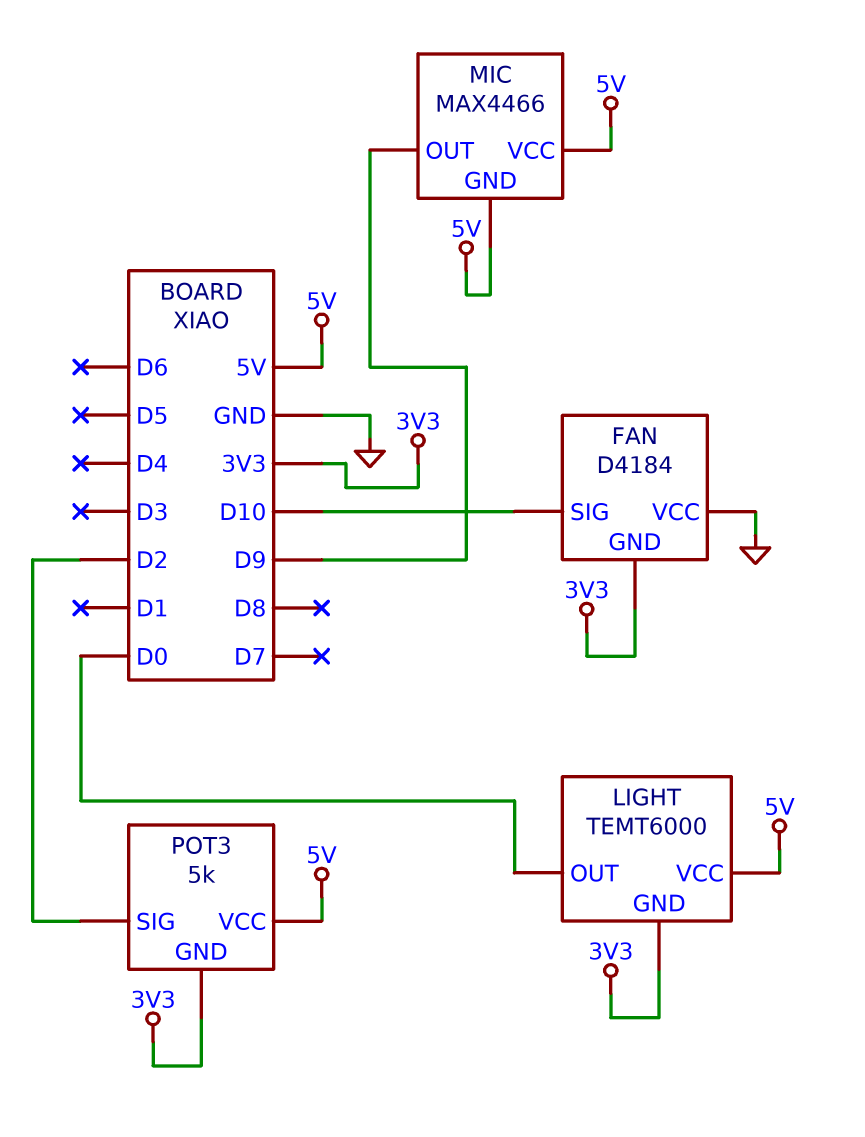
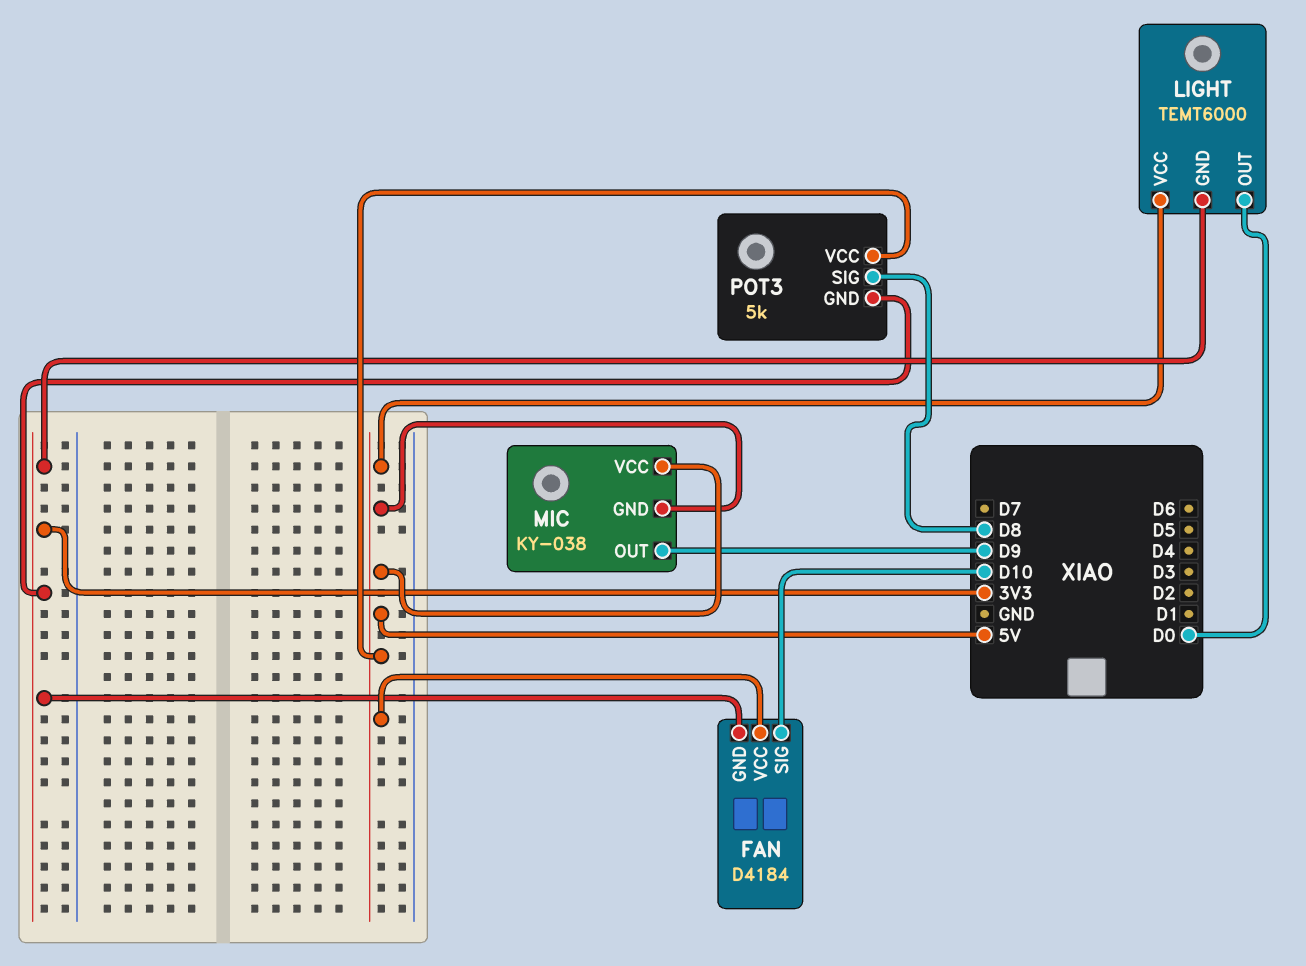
FAN pin VCC: GND -> 5V
MIC: MAX4466 -> KY-038
POT3 pin SIG: D2 -> D8

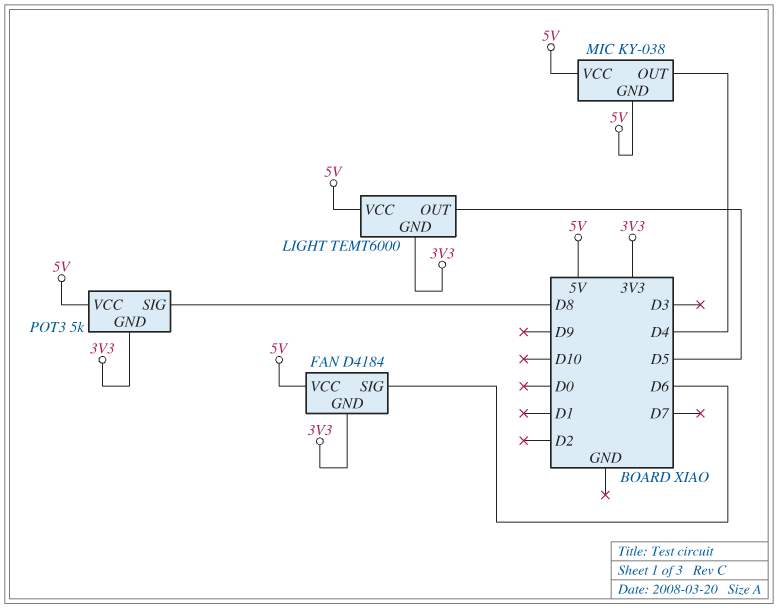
FAN pin SIG: D10 -> D6
LIGHT pin OUT: D0 -> D5
MIC pin OUT: D9 -> D4

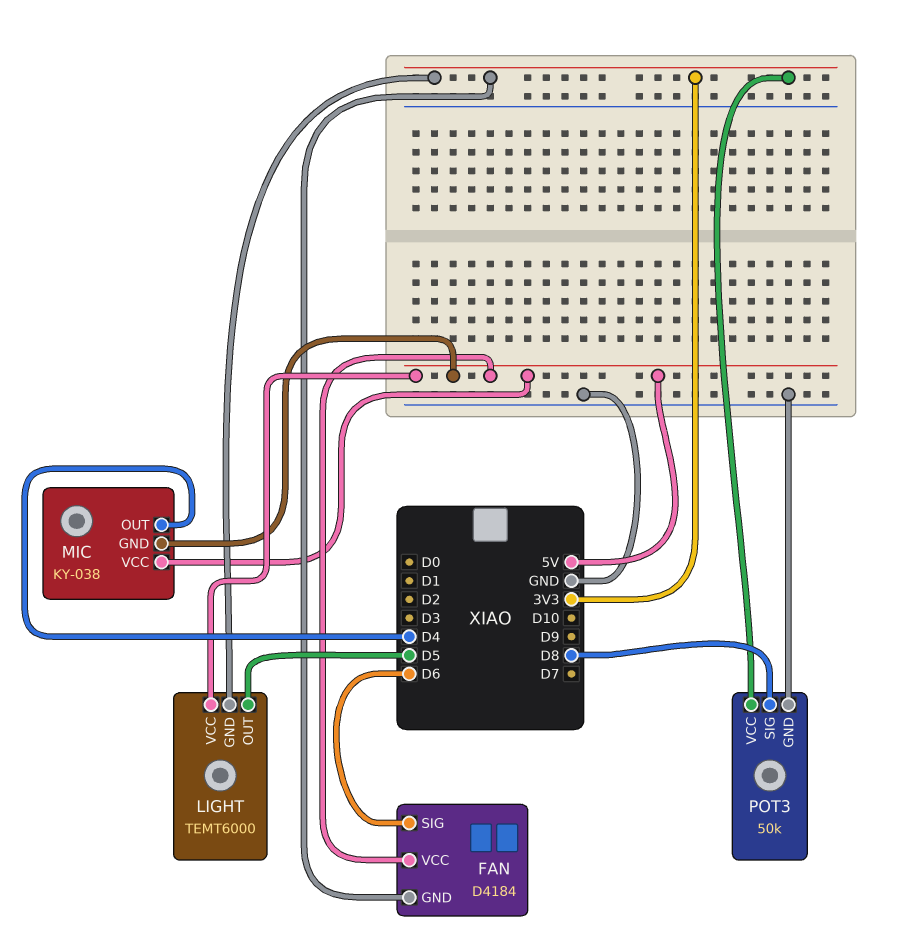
POT3: 5k -> 50k
POT3 pin GND: 3V3 -> GND
POT3 pin VCC: 5V -> 3V3

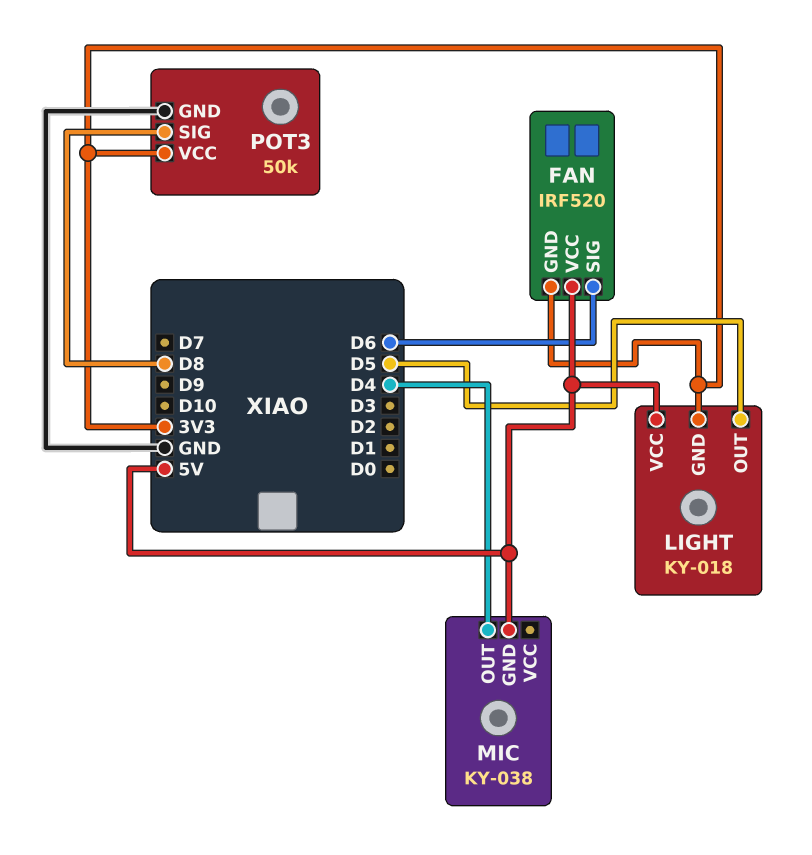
FAN: D4184 -> IRF520
LIGHT: TEMT6000 -> KY-018
MIC pin VCC: 5V -> none

